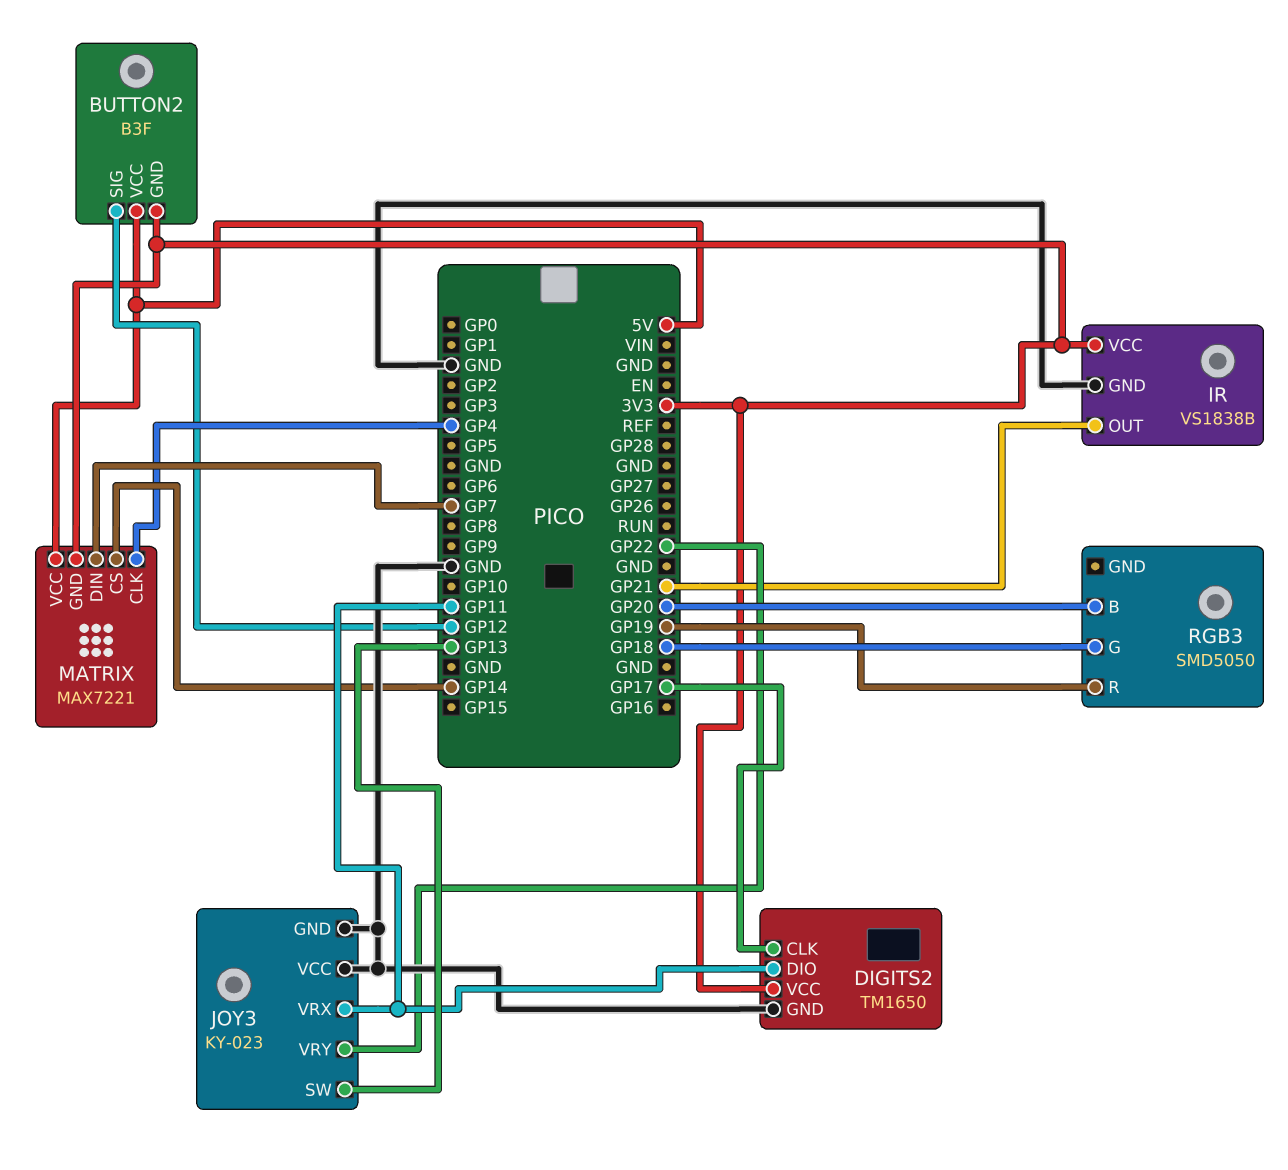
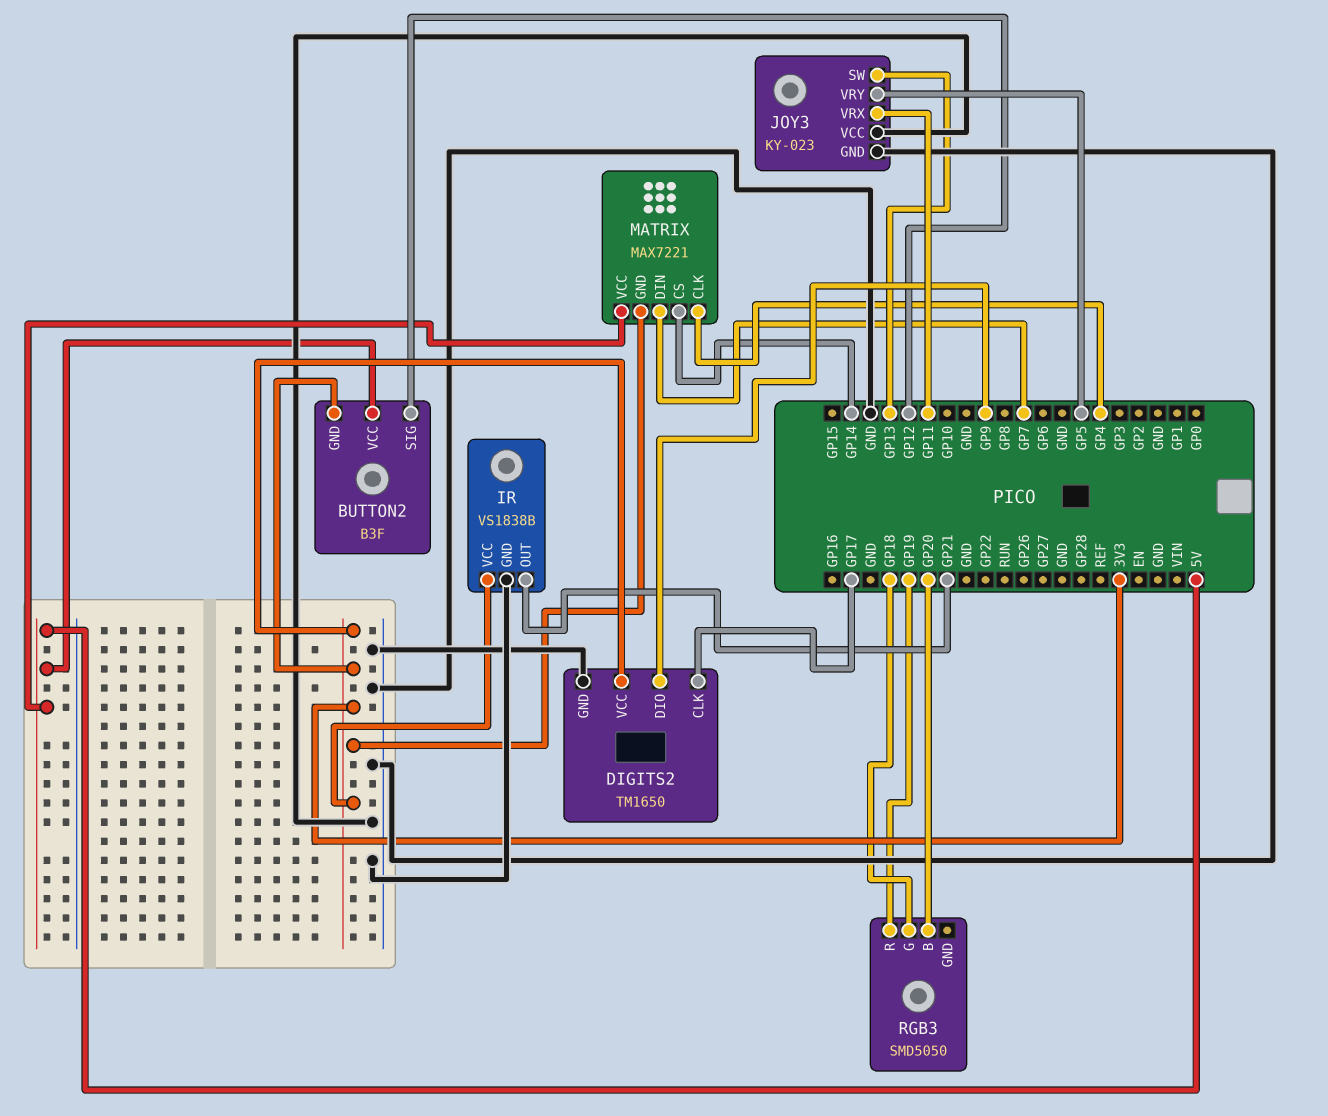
DIGITS2 pin DIO: GP11 -> GP9
JOY3 pin VRY: GP22 -> GP5

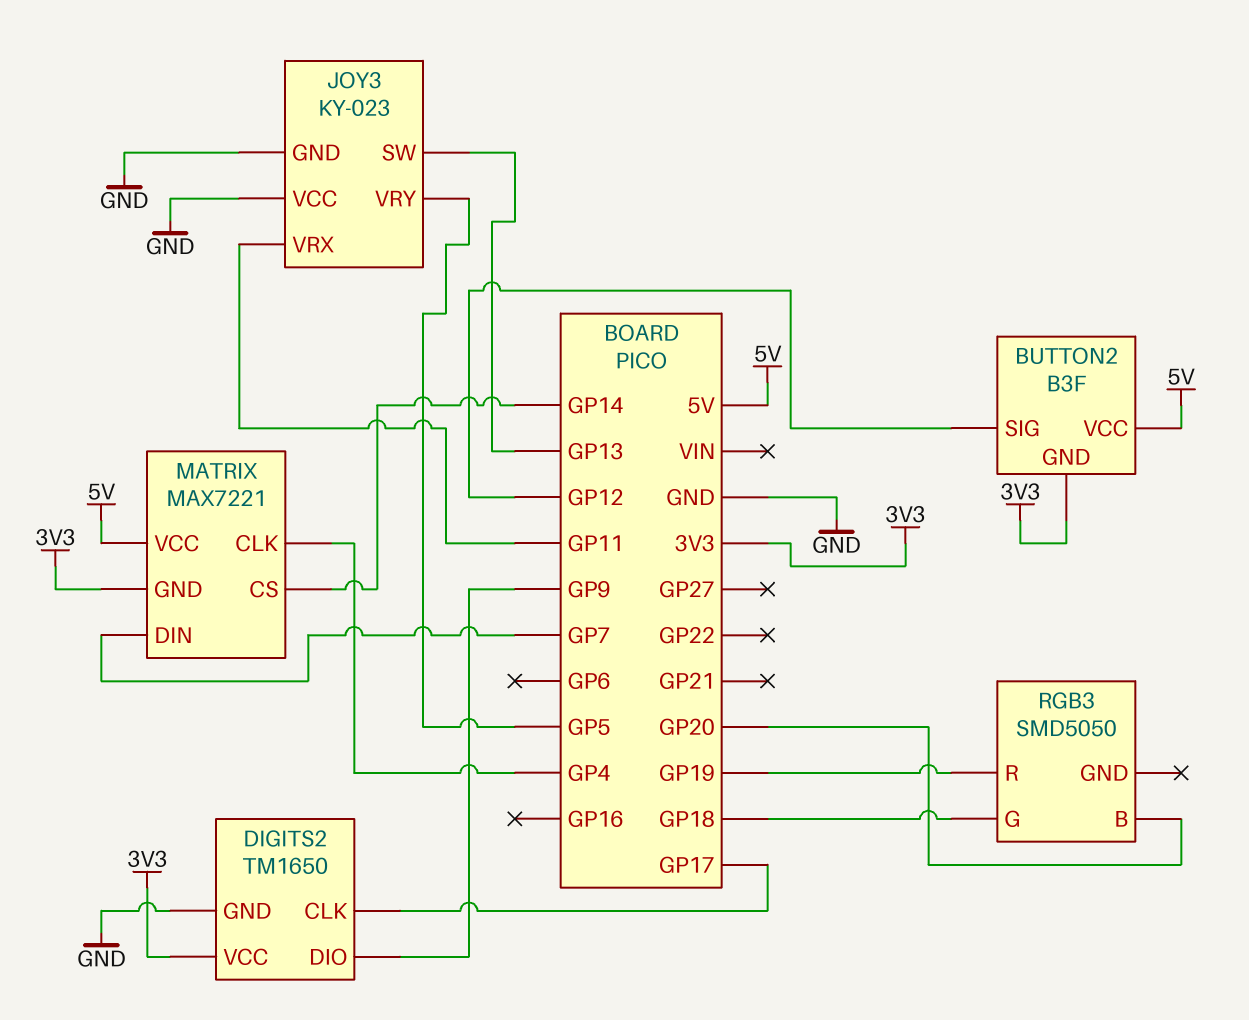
IR: VS1838B -> none
IR pin GND: GND -> none
IR pin OUT: GP21 -> none
IR pin VCC: 3V3 -> none

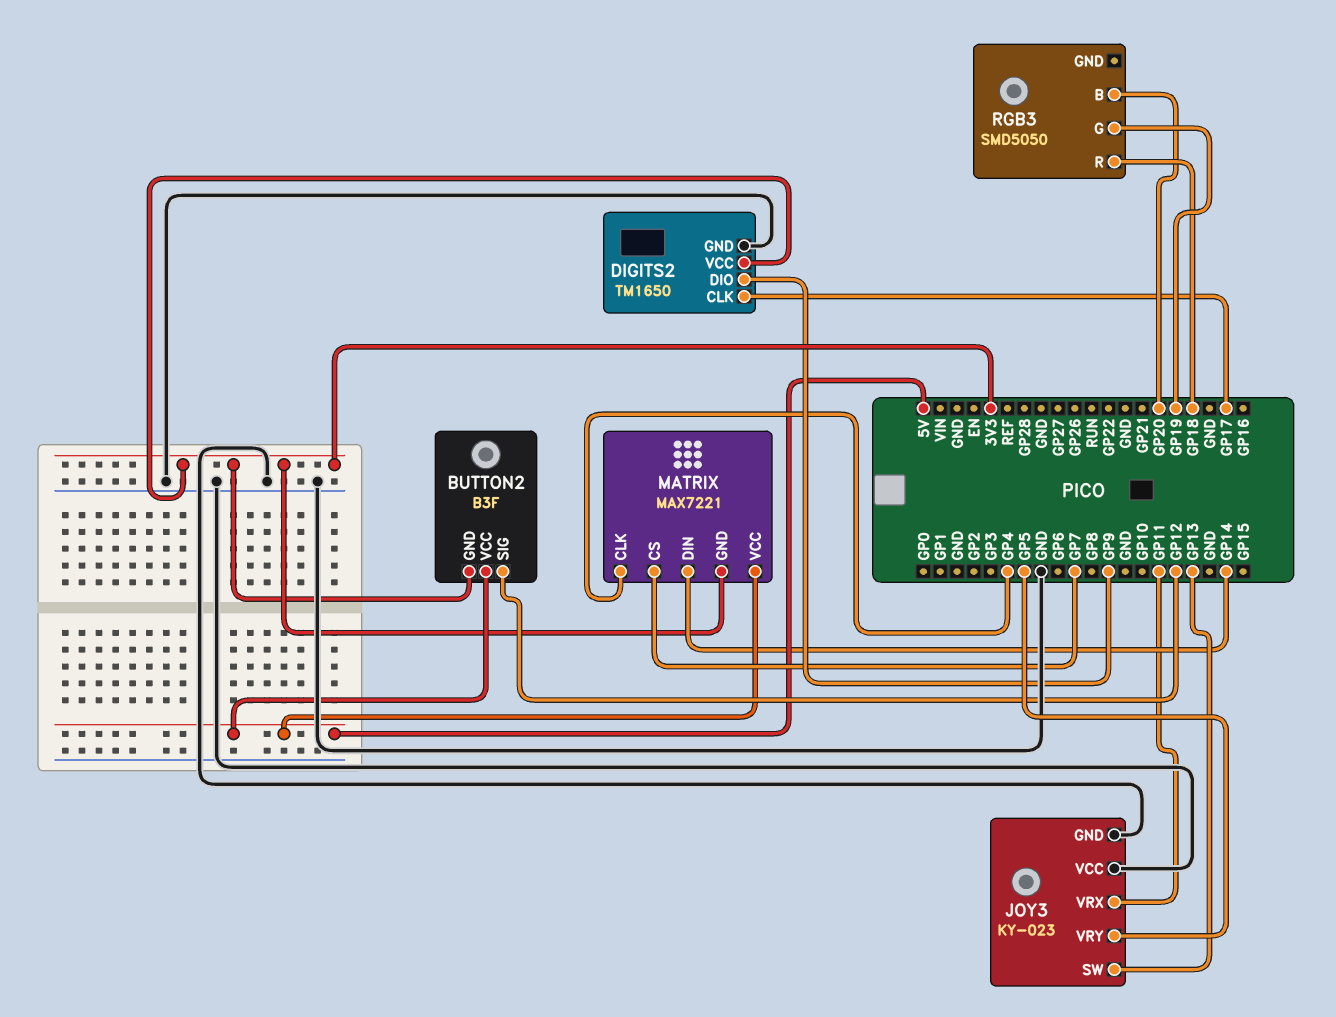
MATRIX pin CS: GP14 -> GP7
MATRIX pin DIN: GP7 -> GP14
RGB3 pin G: GP18 -> GP19
RGB3 pin R: GP19 -> GP18

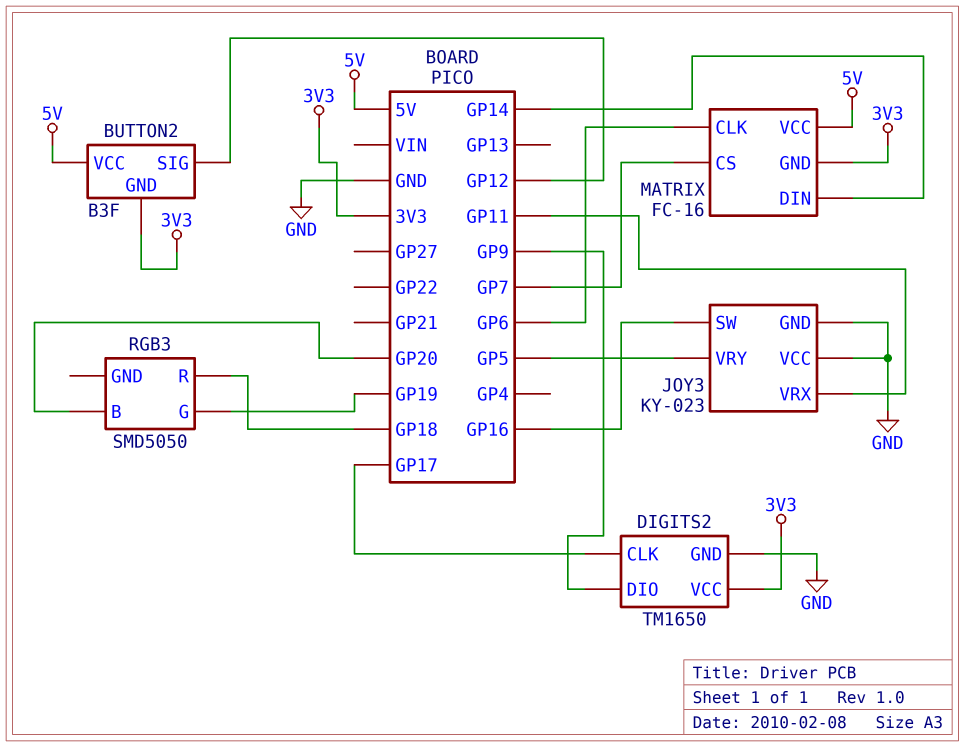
JOY3 pin SW: GP13 -> GP16
MATRIX: MAX7221 -> FC-16
MATRIX pin CLK: GP4 -> GP6

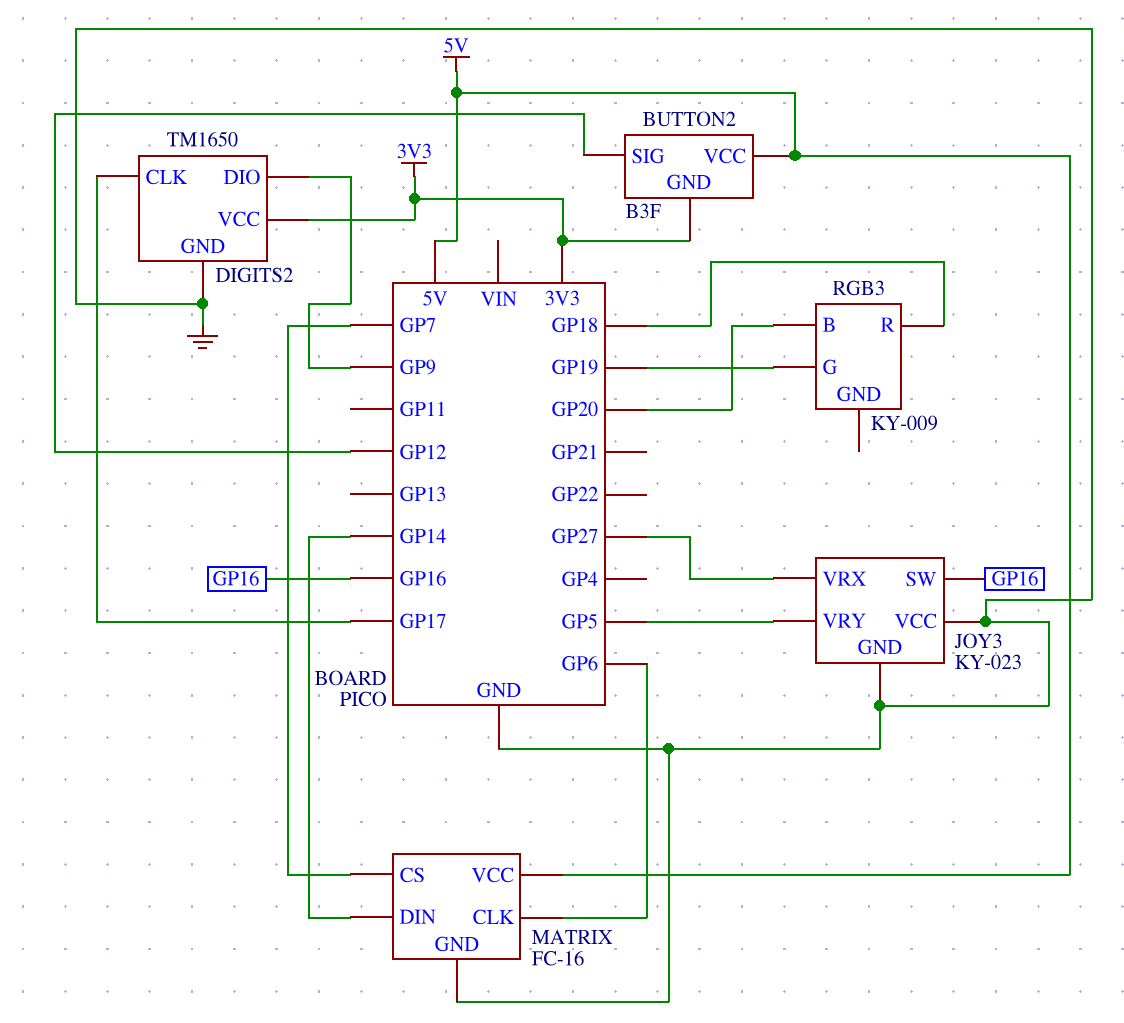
JOY3 pin VRX: GP11 -> GP27
MATRIX pin GND: 3V3 -> GND
RGB3: SMD5050 -> KY-009

